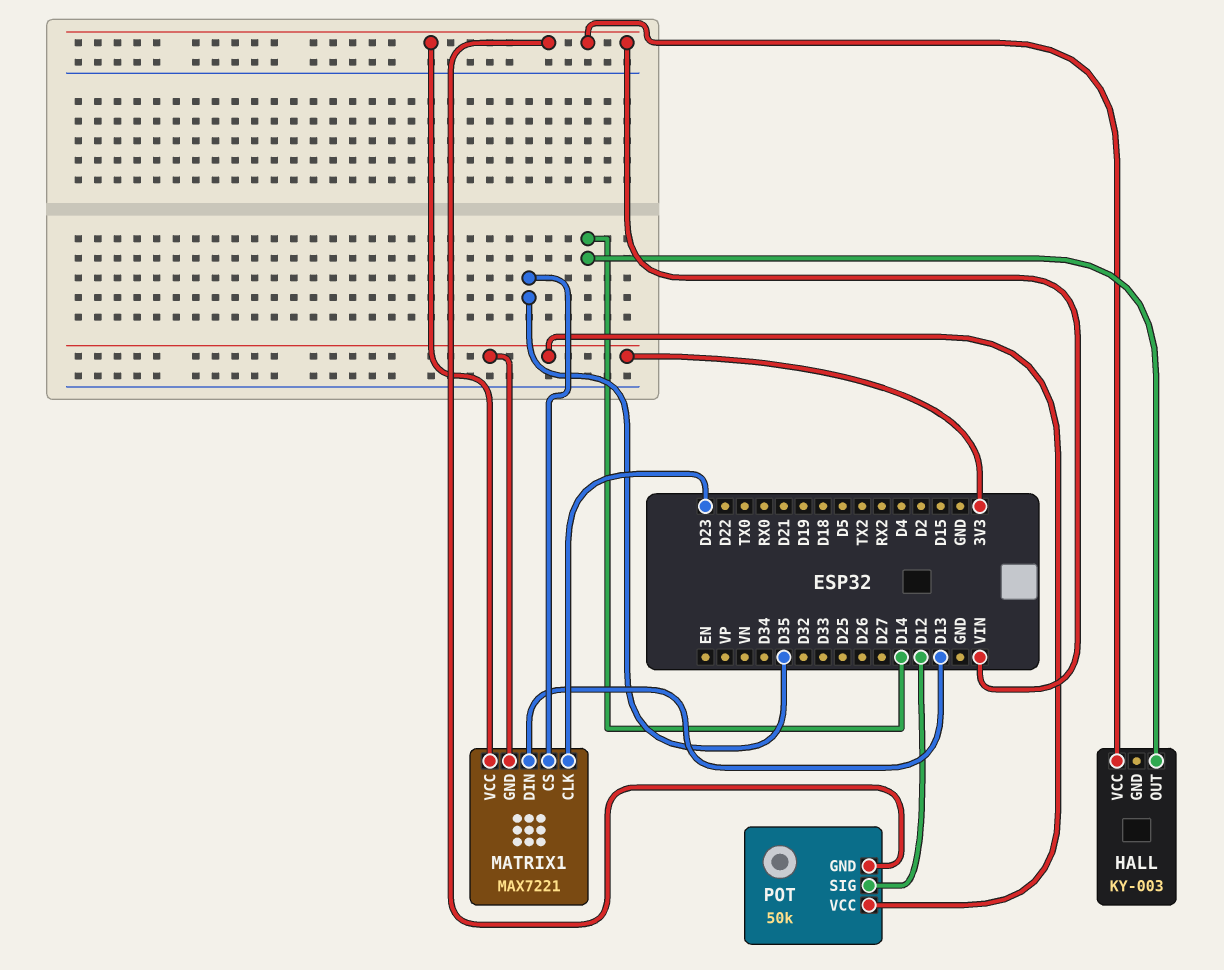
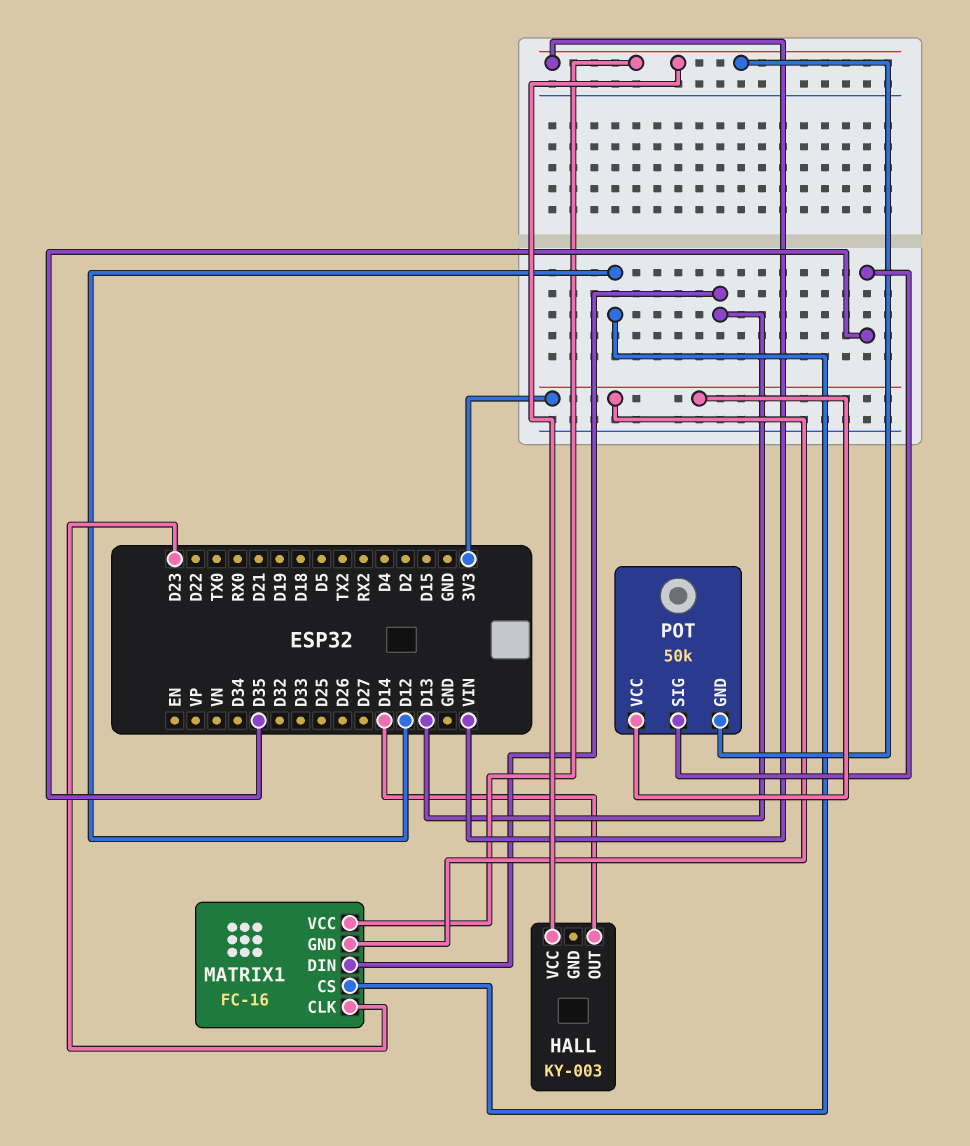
MATRIX1: MAX7221 -> FC-16
MATRIX1 pin CS: D35 -> D12
POT pin SIG: D12 -> D35

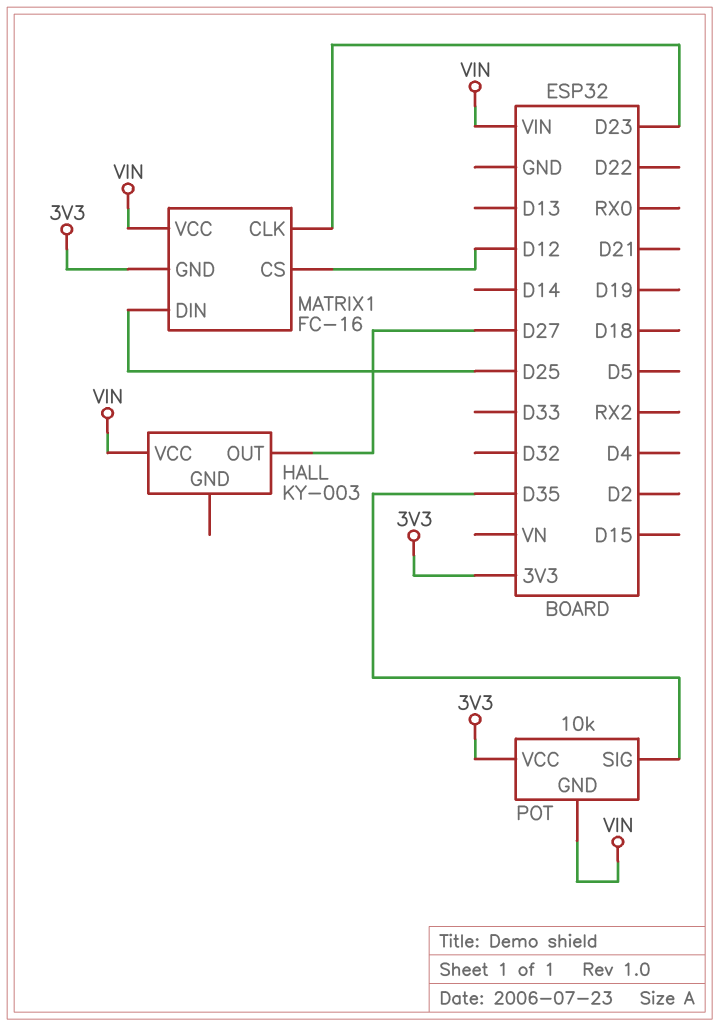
HALL pin OUT: D14 -> D27
MATRIX1 pin DIN: D13 -> D25
POT: 50k -> 10k

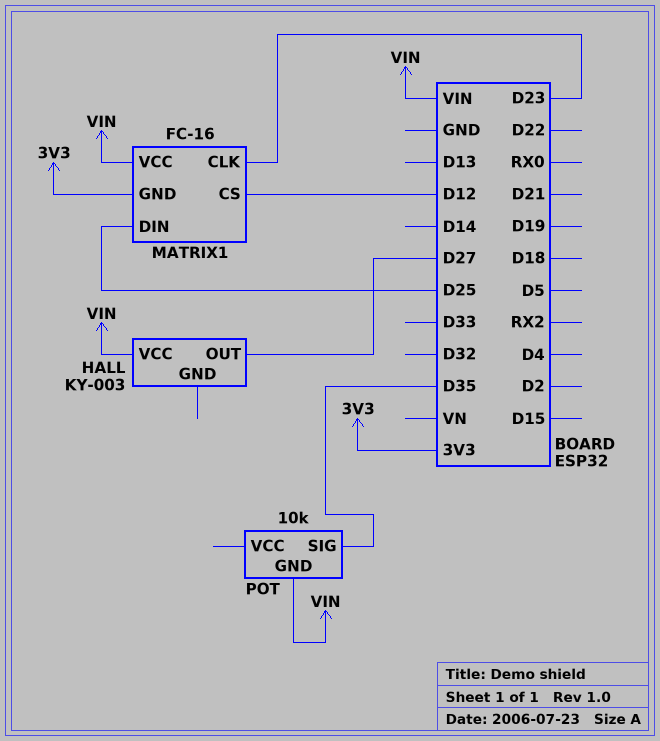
POT pin VCC: 3V3 -> none

